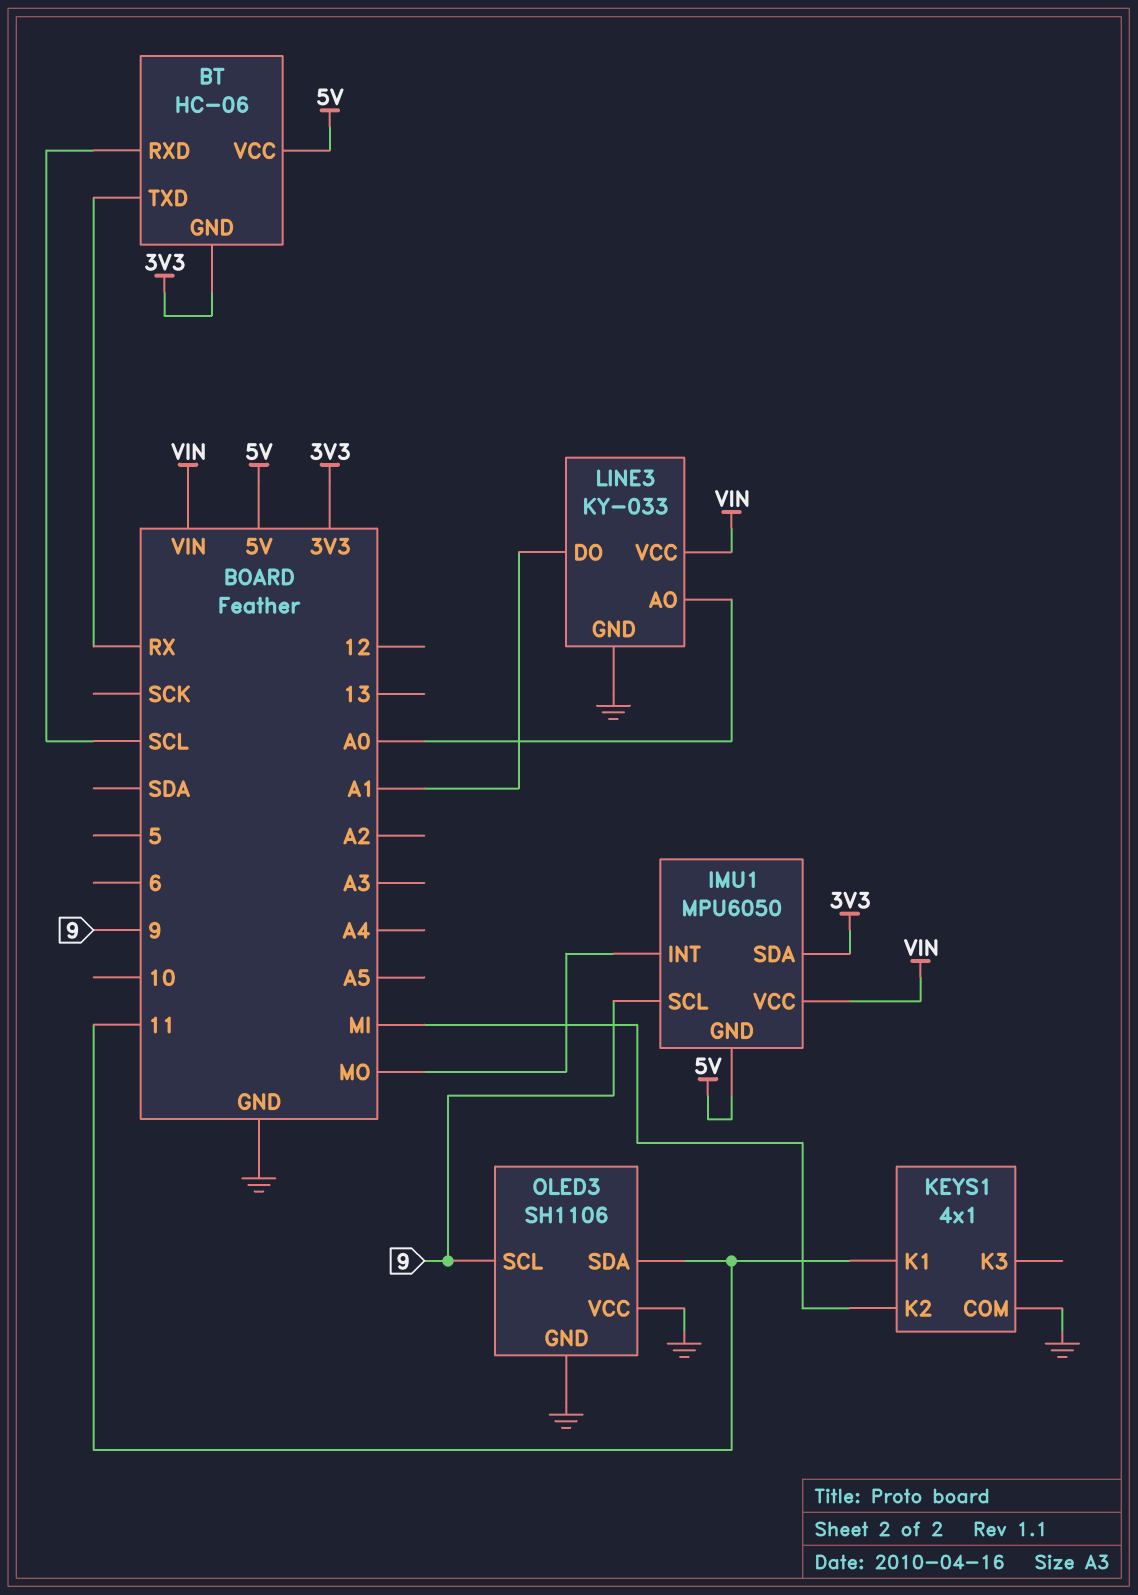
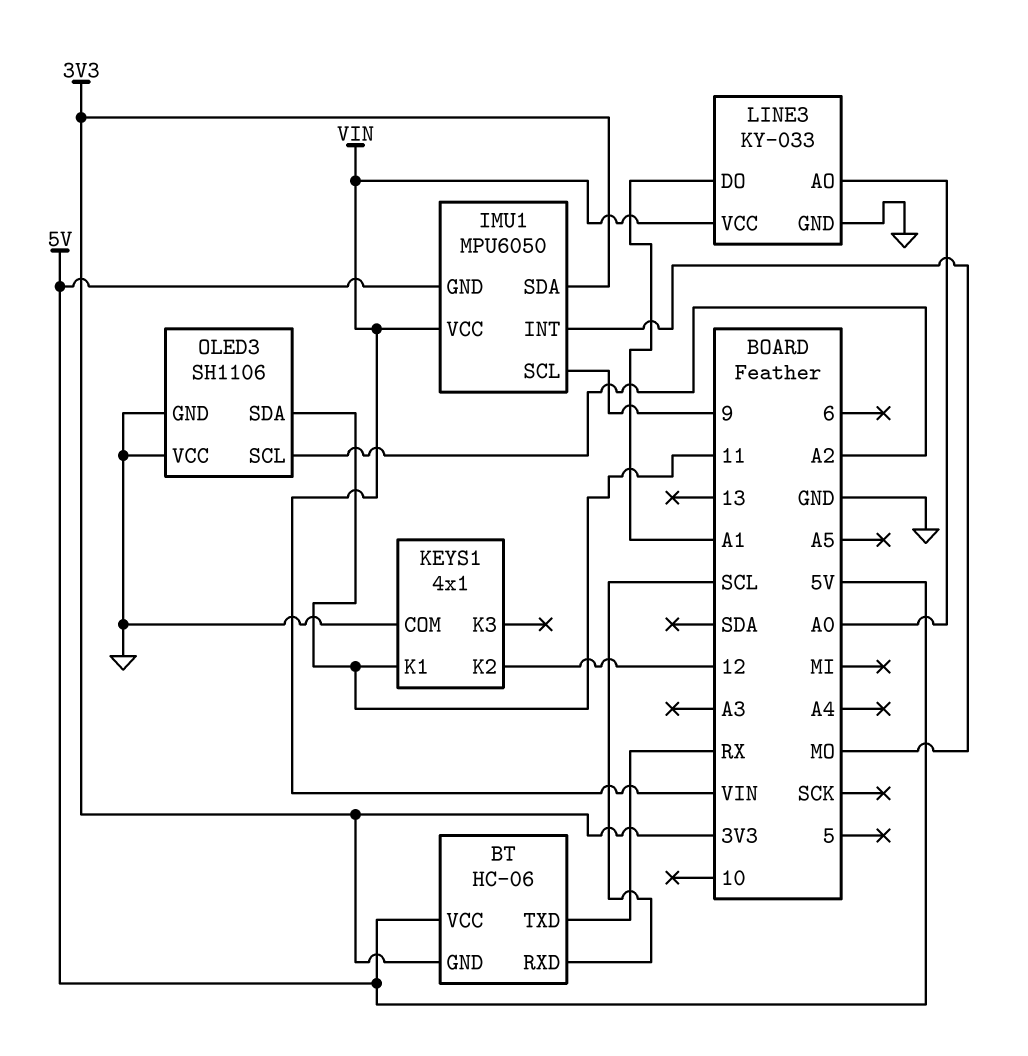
KEYS1 pin K2: MI -> 12
OLED3 pin SCL: 9 -> A2

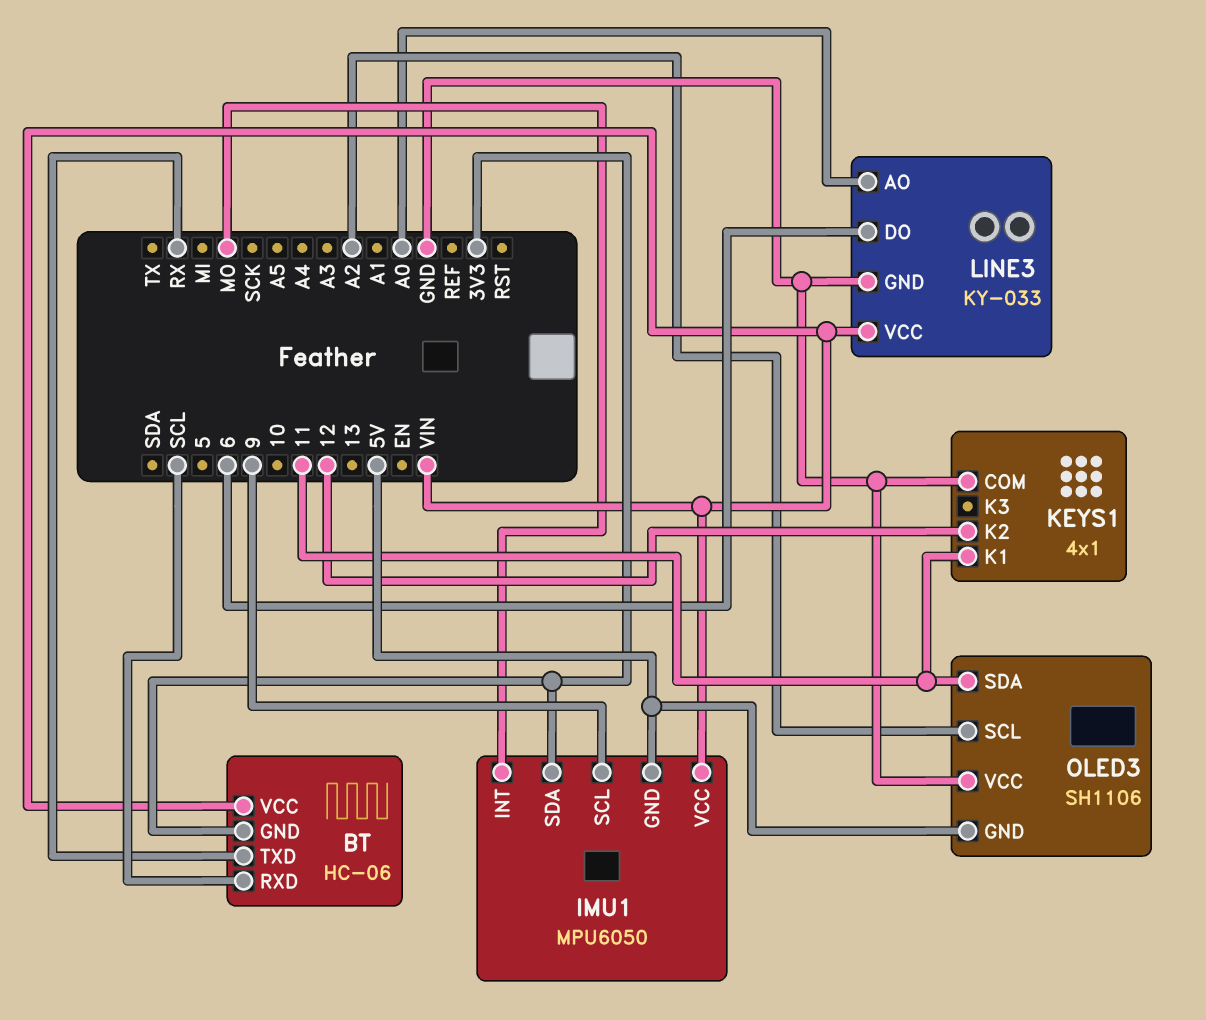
BT pin VCC: 5V -> VIN
LINE3 pin DO: A1 -> 6
OLED3 pin GND: GND -> 5V

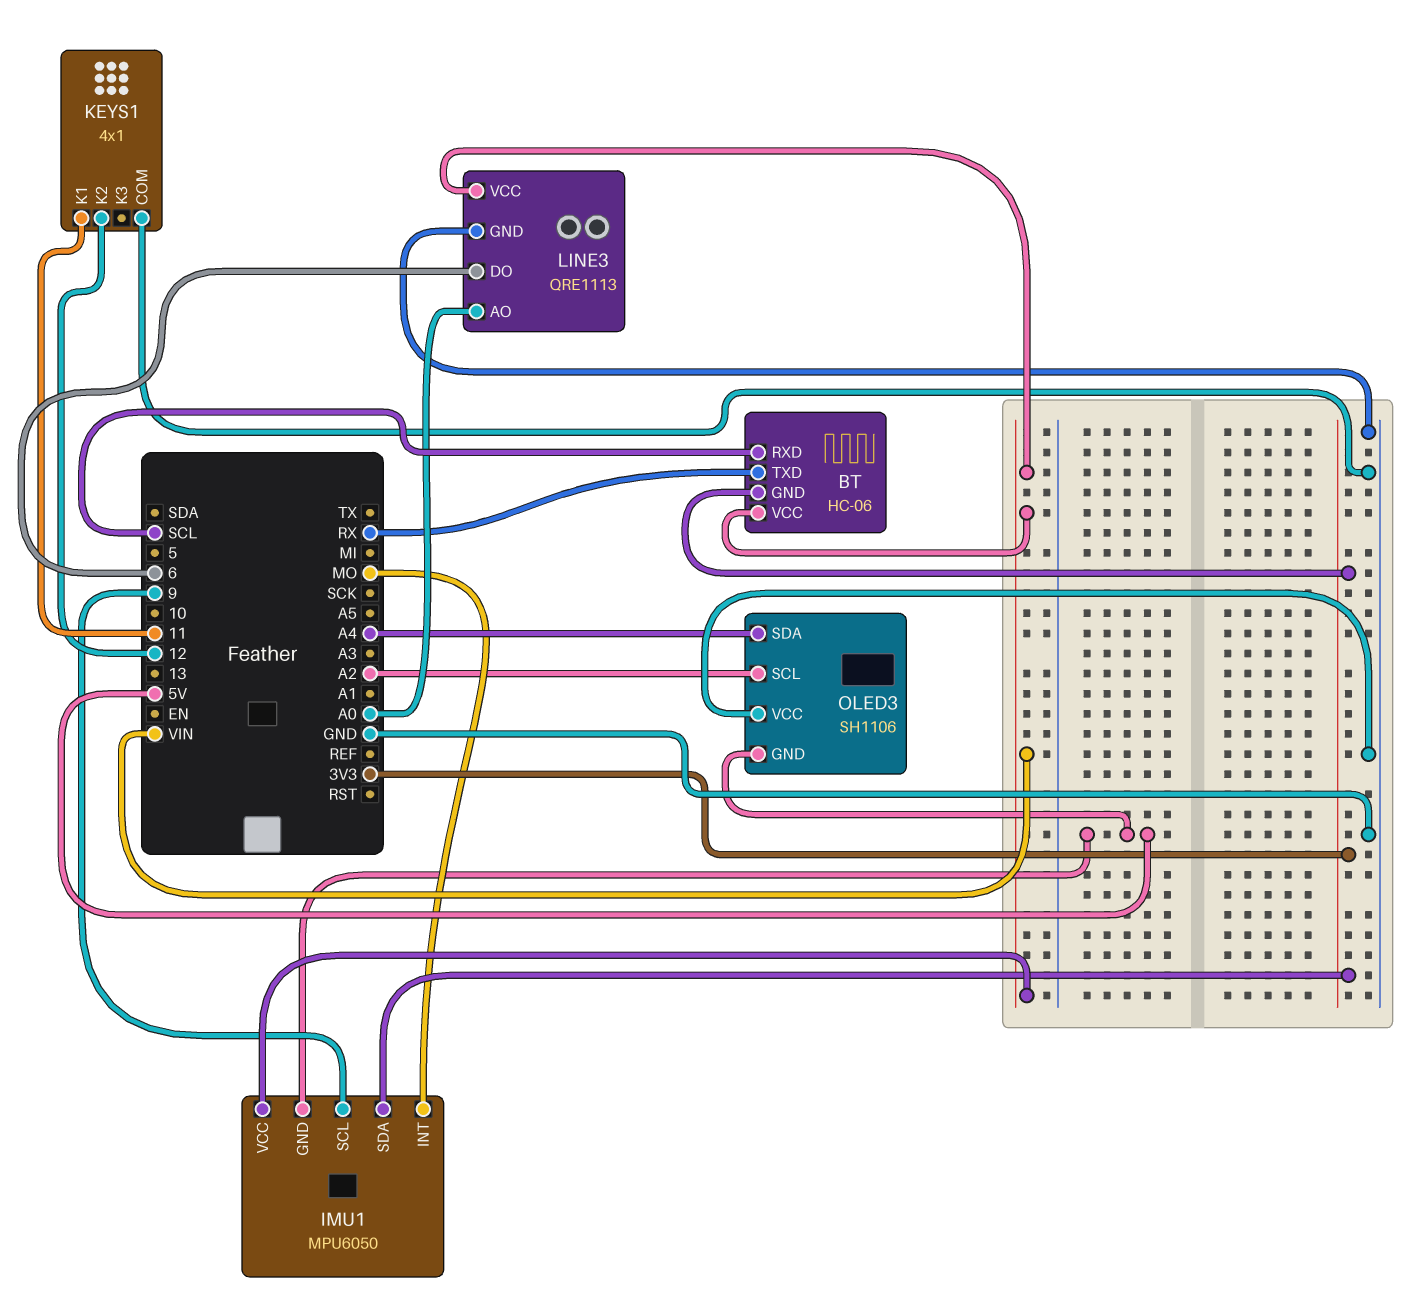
LINE3: KY-033 -> QRE1113
OLED3 pin SDA: 11 -> A4

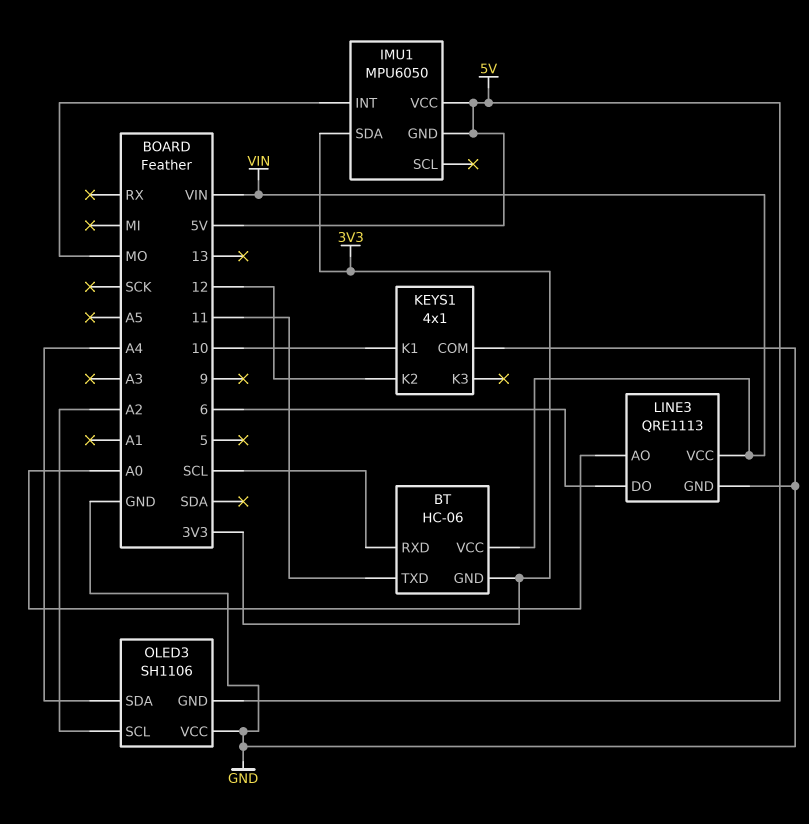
BT pin TXD: RX -> 11
IMU1 pin SCL: 9 -> none
IMU1 pin VCC: VIN -> 5V
KEYS1 pin K1: 11 -> 10

